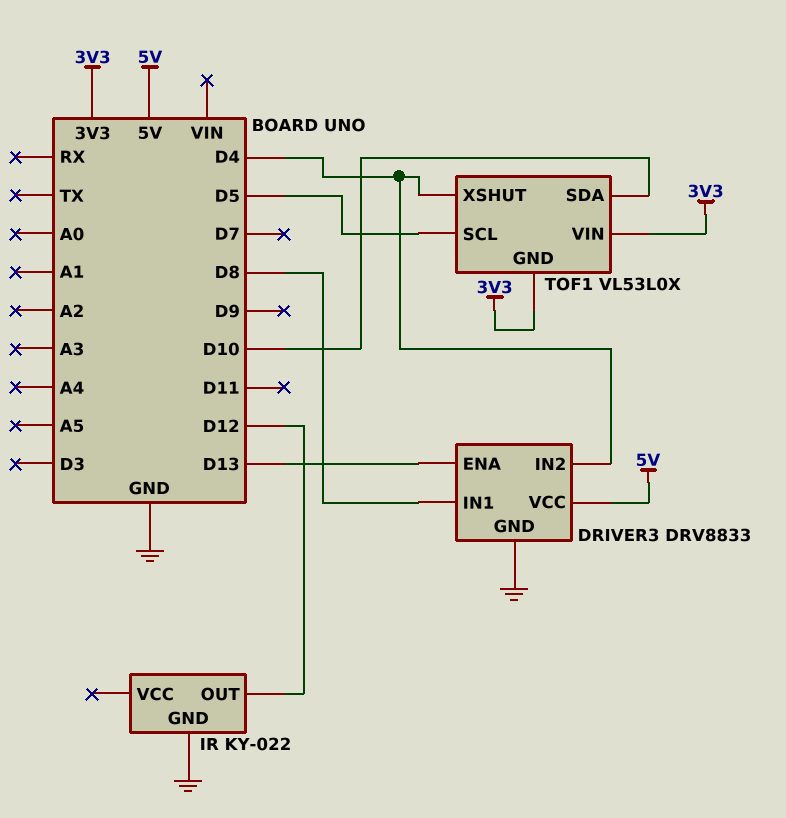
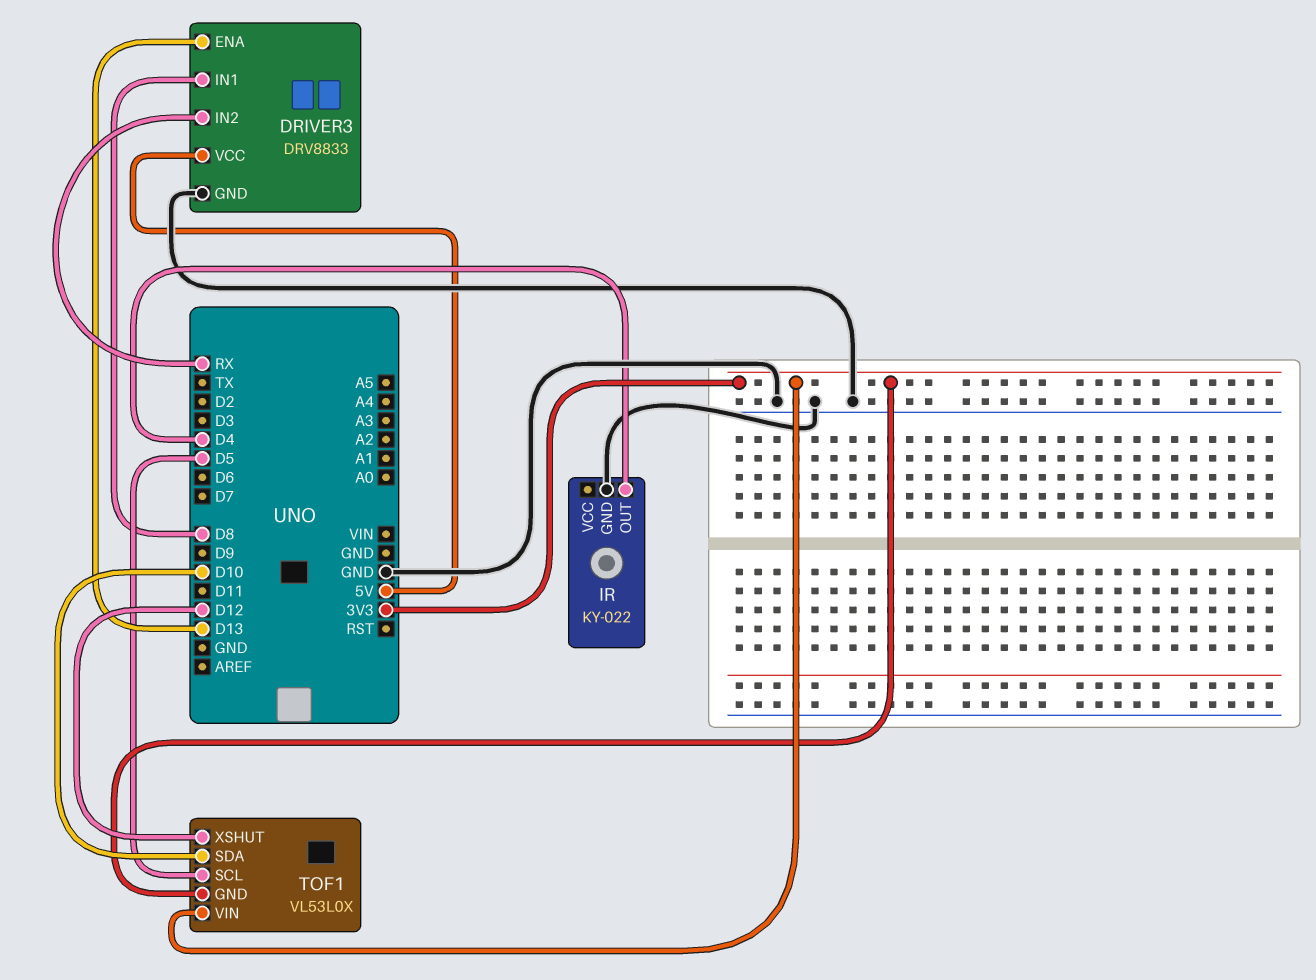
DRIVER3 pin IN2: D4 -> RX
IR pin OUT: D12 -> D4
TOF1 pin XSHUT: D4 -> D12

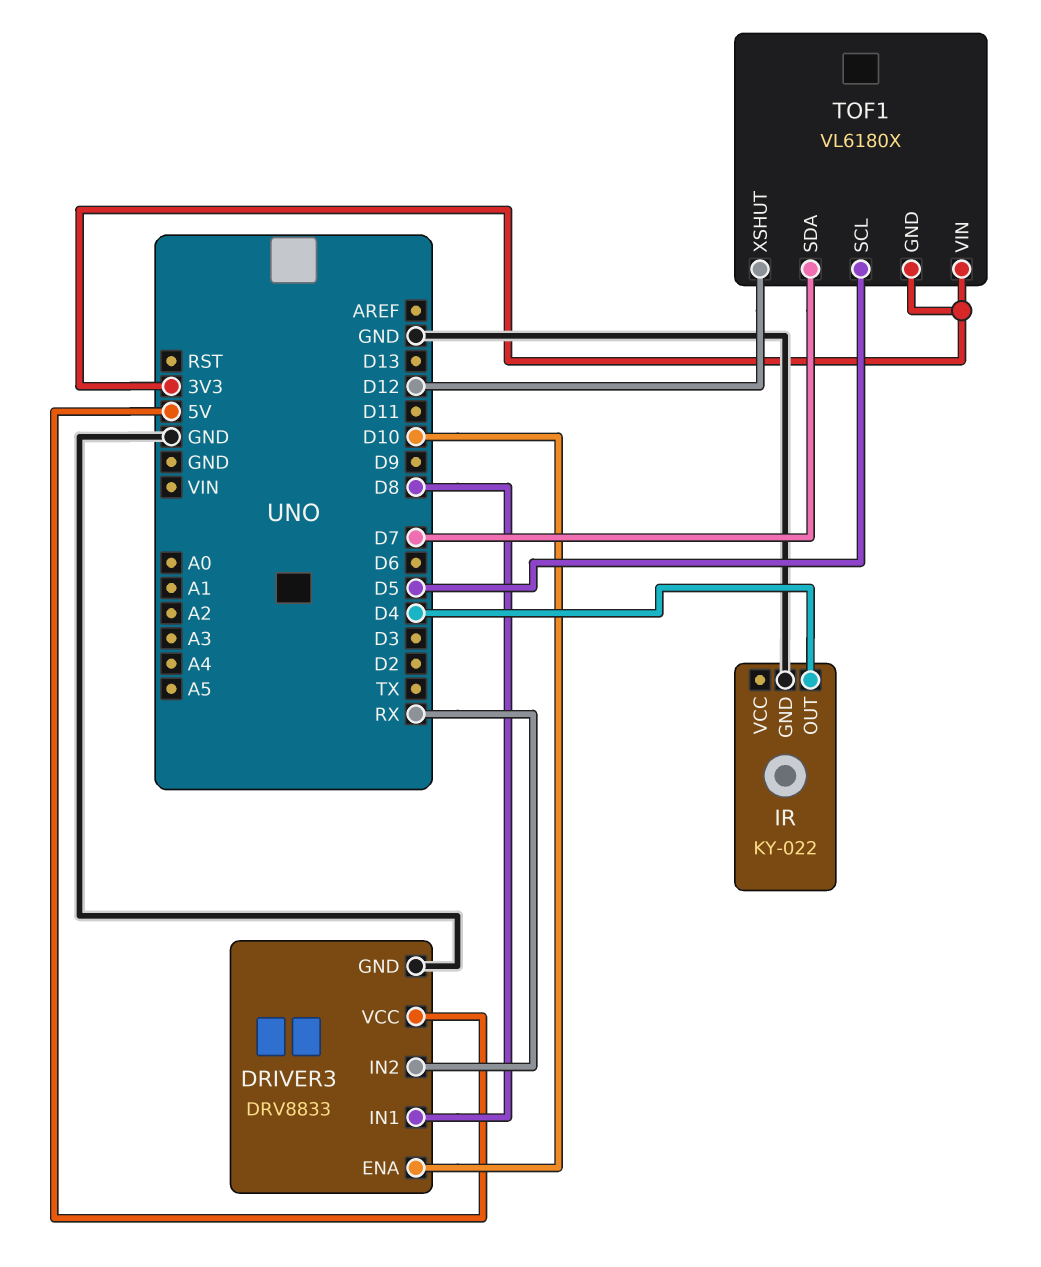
DRIVER3 pin ENA: D13 -> D10
TOF1: VL53L0X -> VL6180X
TOF1 pin SDA: D10 -> D7

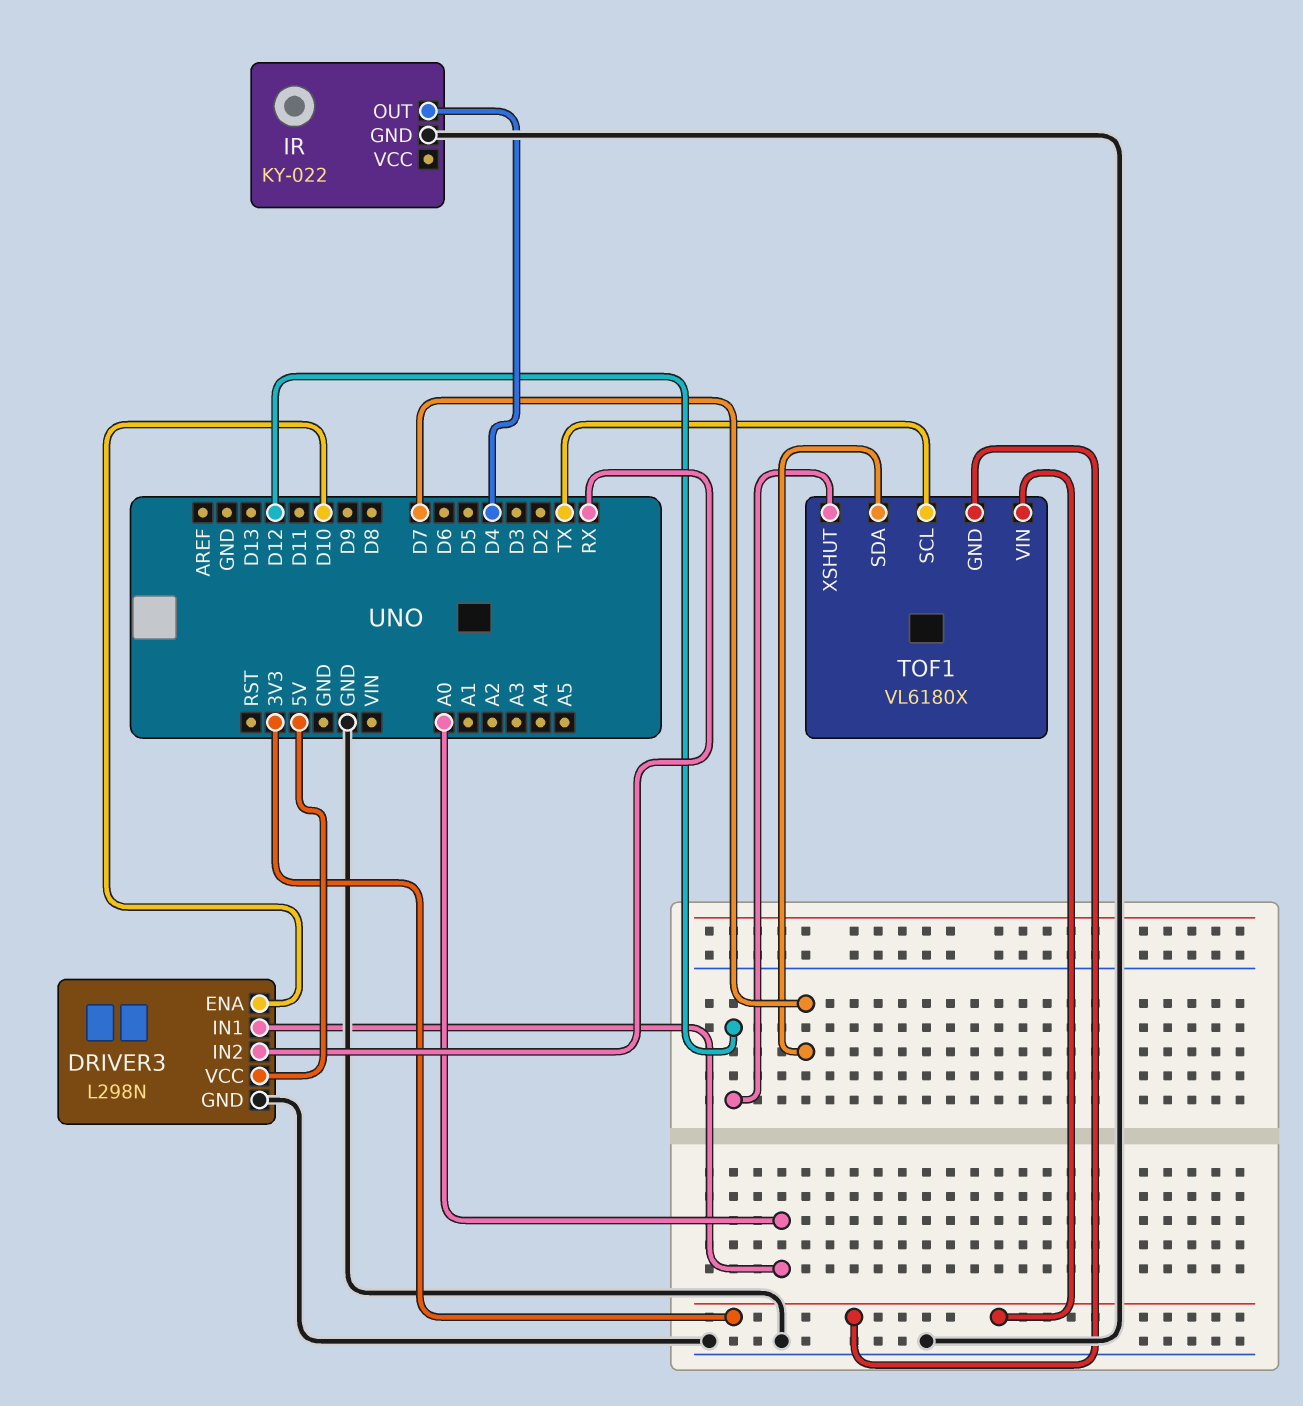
DRIVER3: DRV8833 -> L298N
DRIVER3 pin IN1: D8 -> A0
TOF1 pin SCL: D5 -> TX

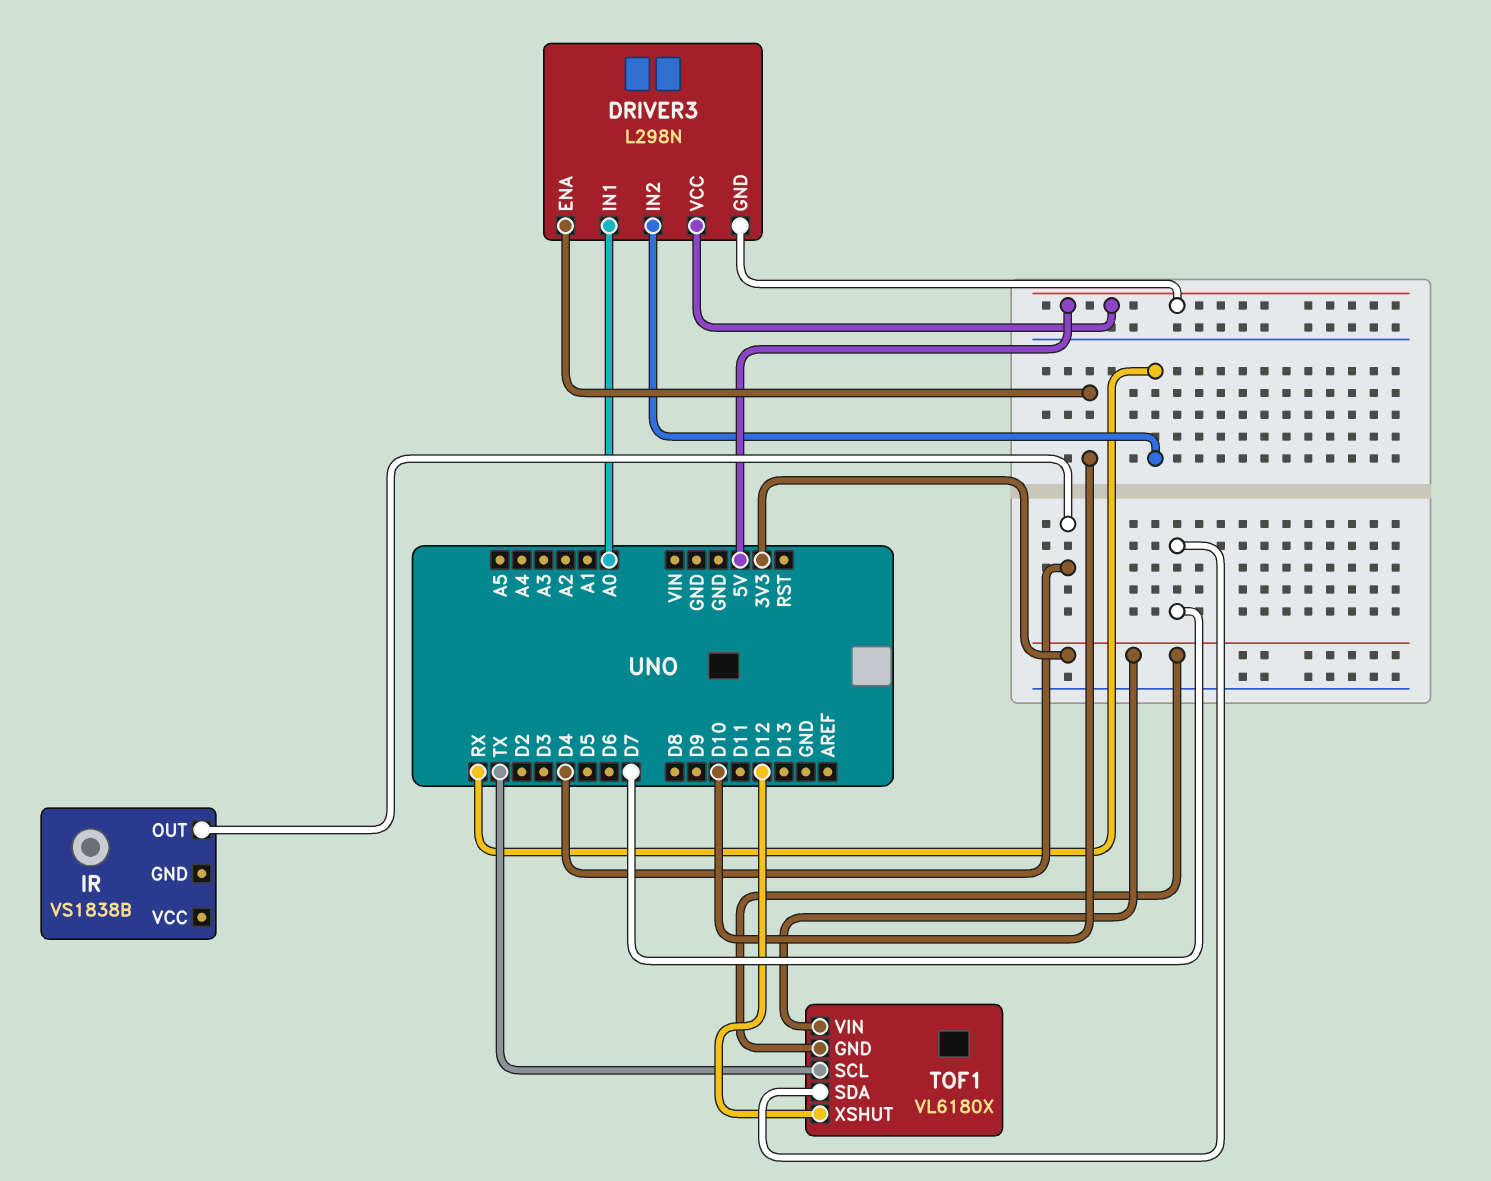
DRIVER3 pin GND: GND -> 5V
IR: KY-022 -> VS1838B
IR pin GND: GND -> none

